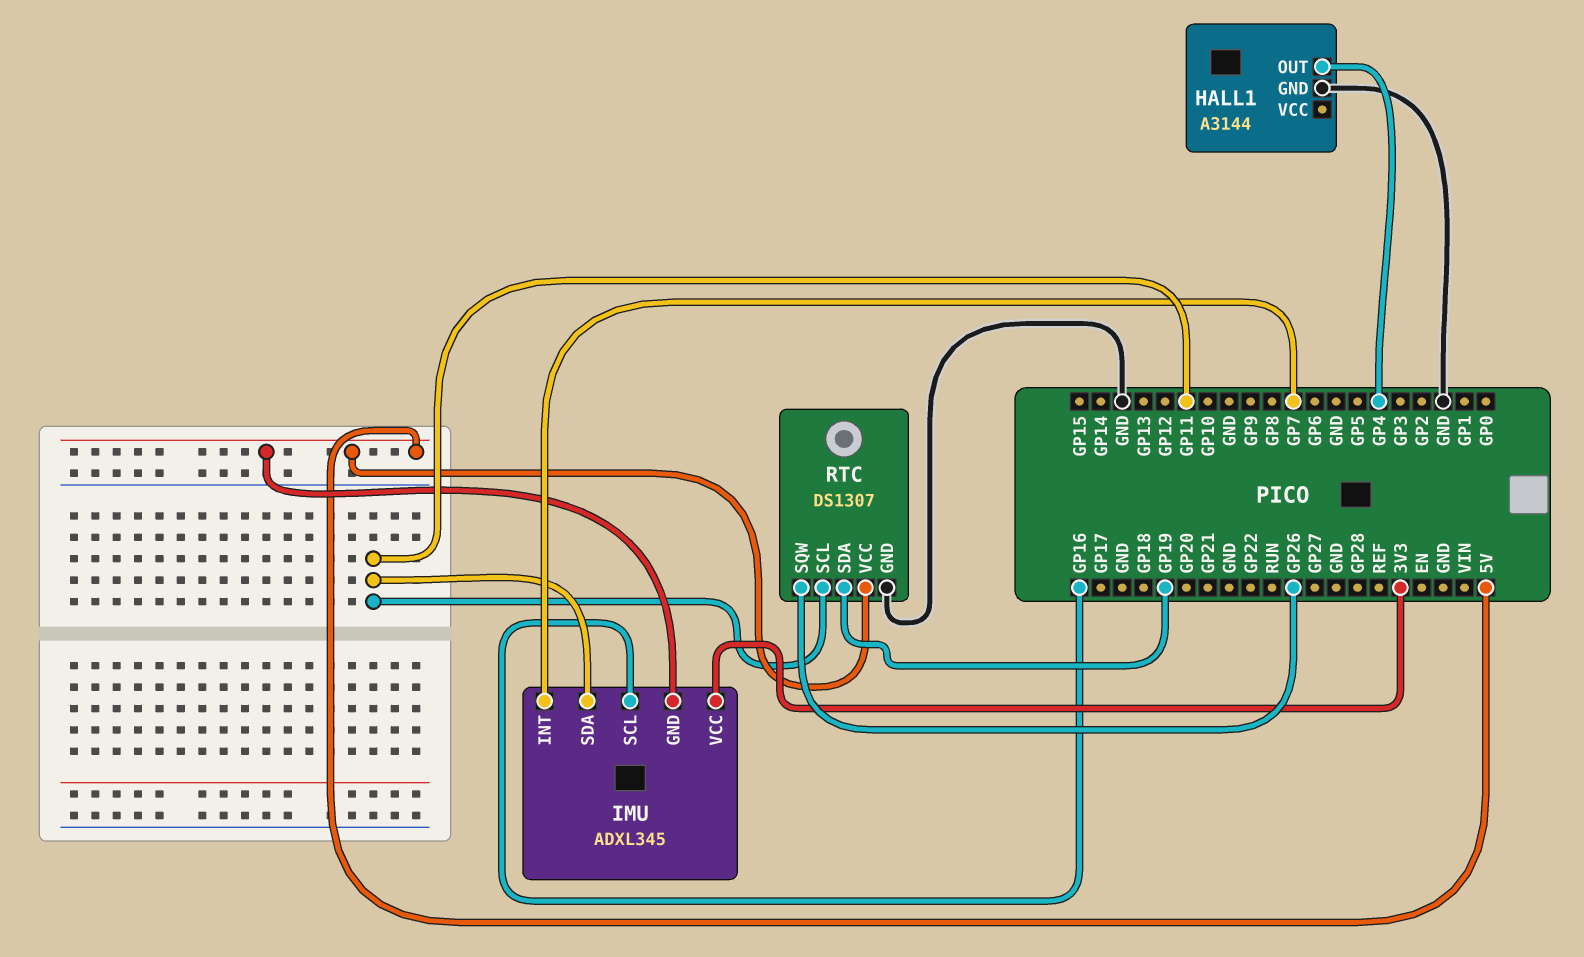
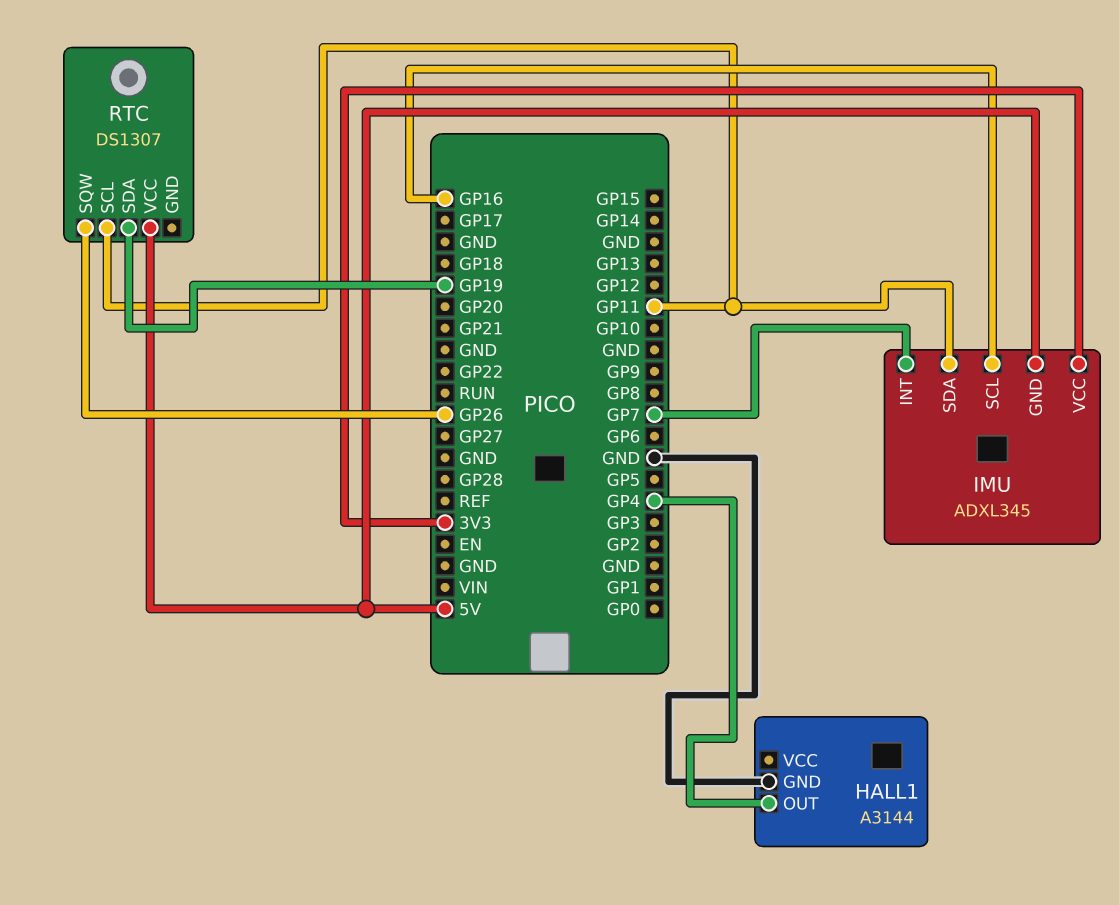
RTC pin GND: GND -> none

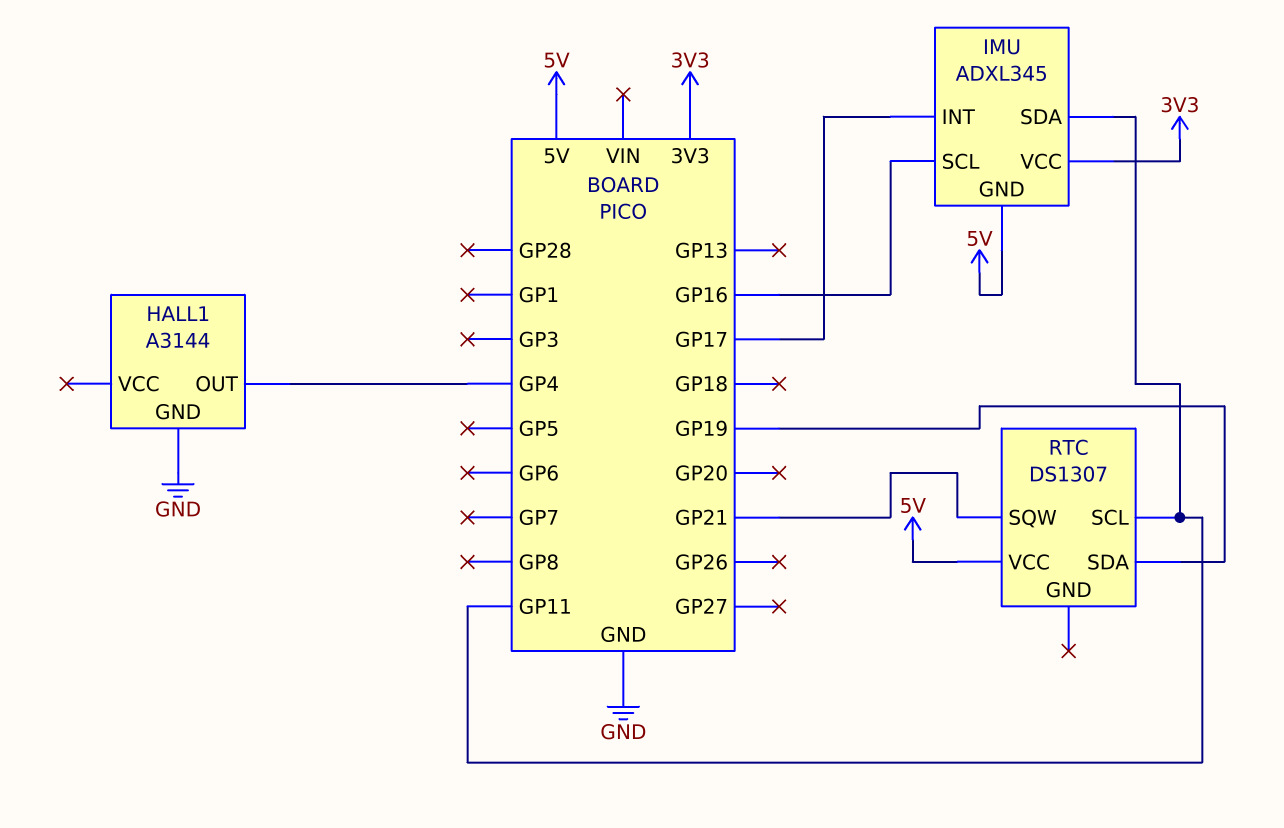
IMU pin INT: GP7 -> GP17
RTC pin SQW: GP26 -> GP21

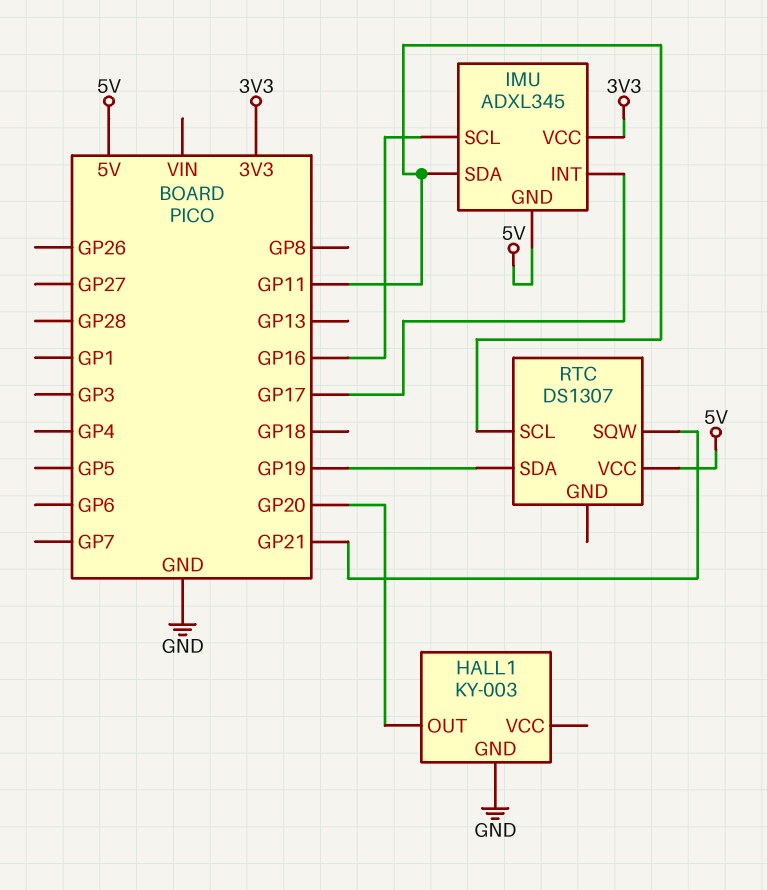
HALL1: A3144 -> KY-003
HALL1 pin OUT: GP4 -> GP20

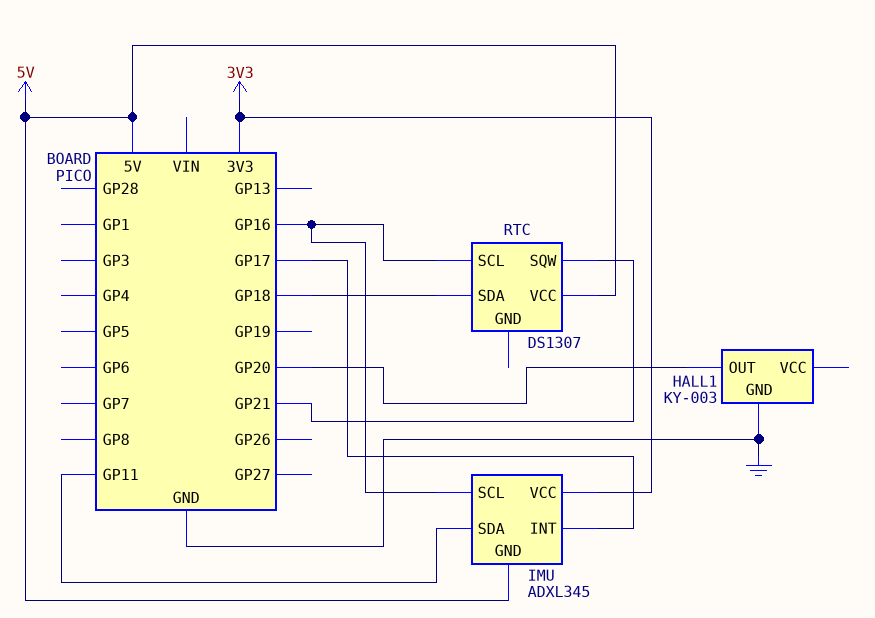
RTC pin SCL: GP11 -> GP16
RTC pin SDA: GP19 -> GP18

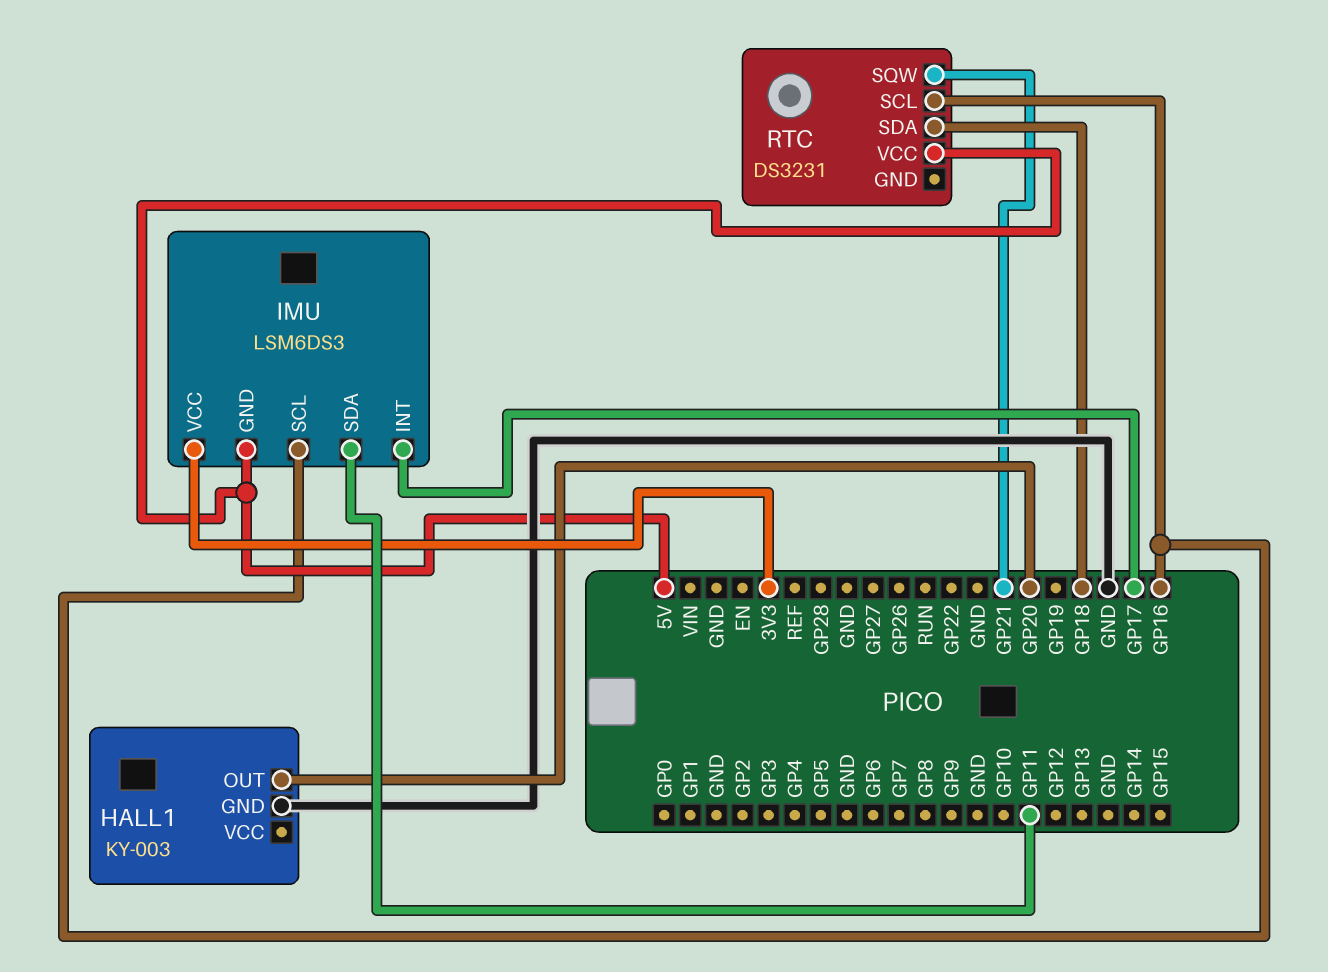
IMU: ADXL345 -> LSM6DS3
RTC: DS1307 -> DS3231

